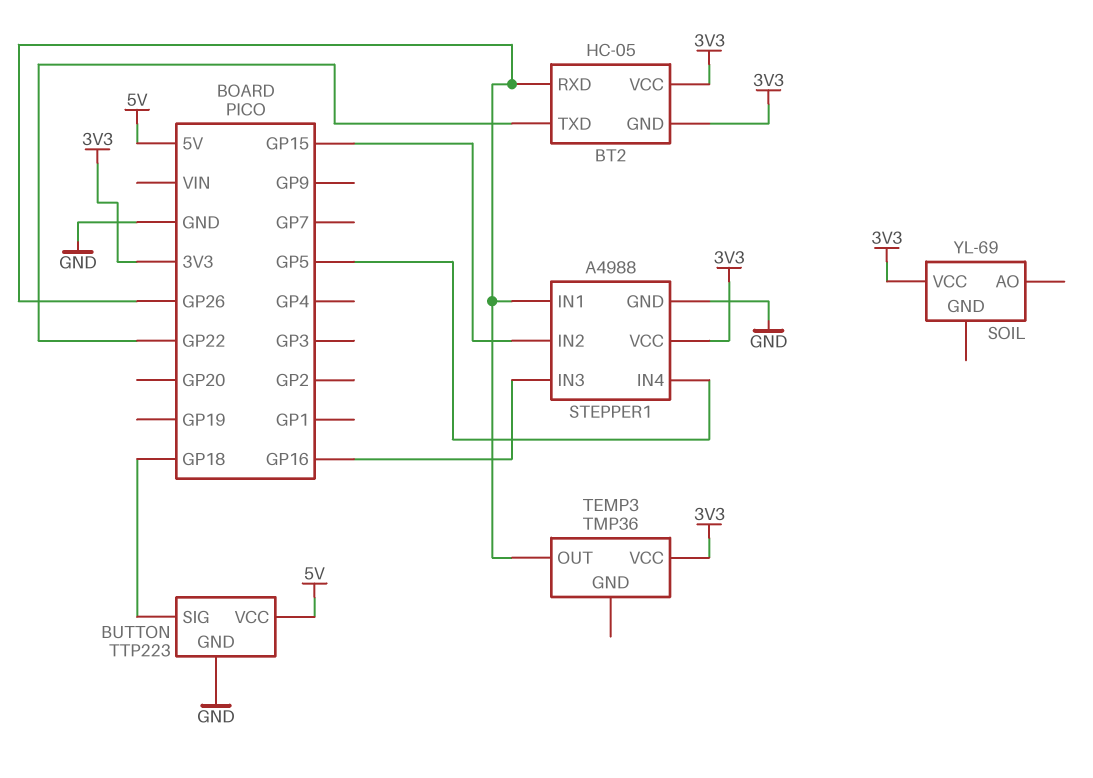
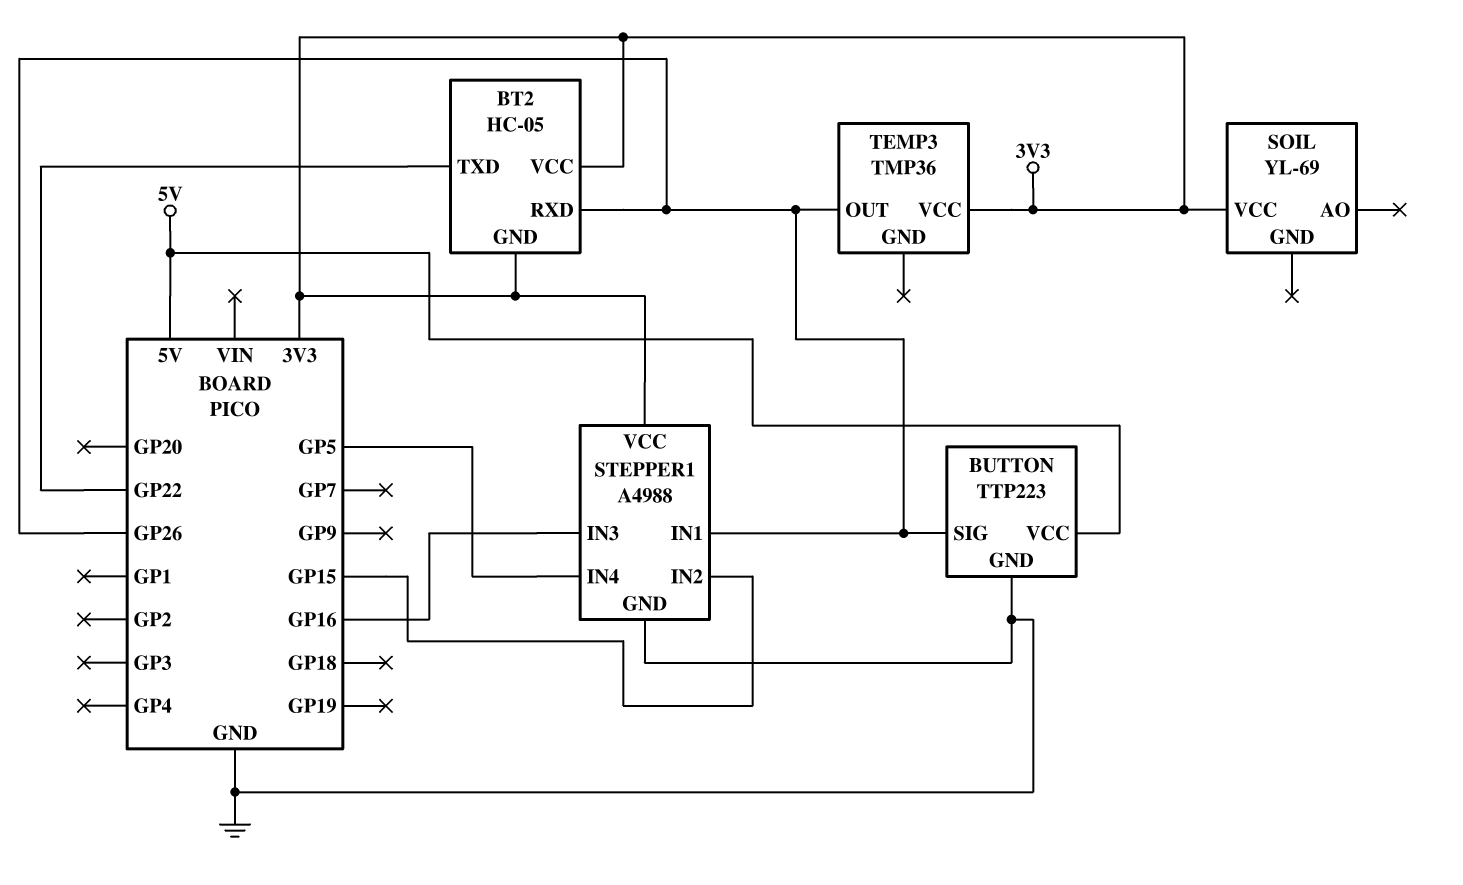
BUTTON pin SIG: GP18 -> GP26

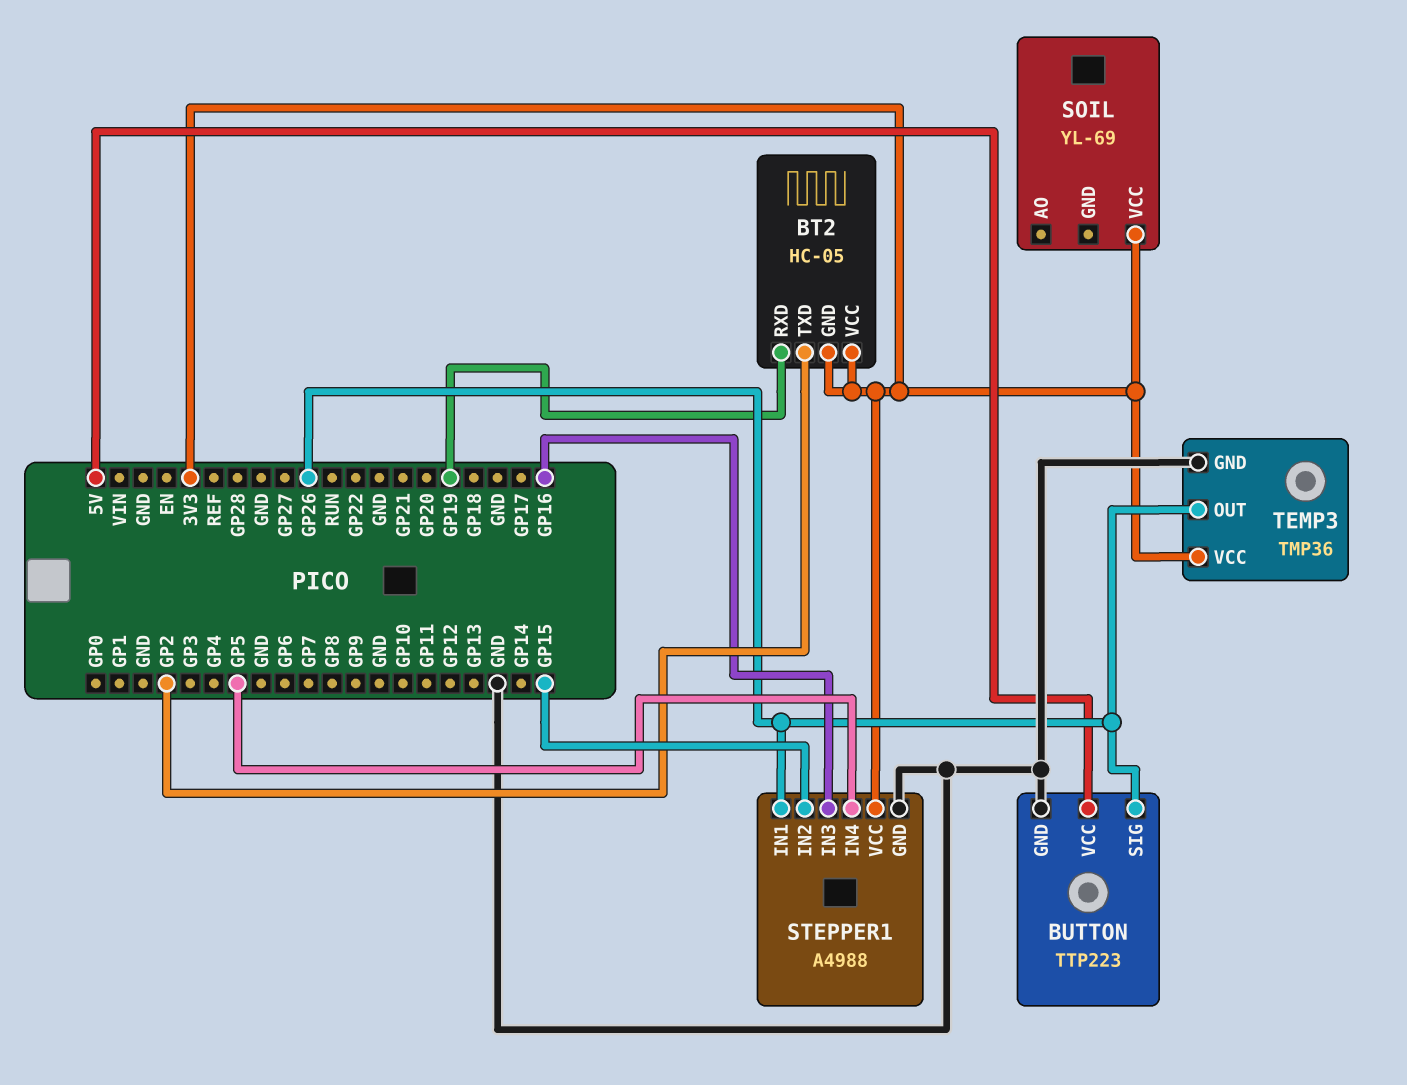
BT2 pin RXD: GP26 -> GP19
BT2 pin TXD: GP22 -> GP2
TEMP3 pin GND: none -> GND

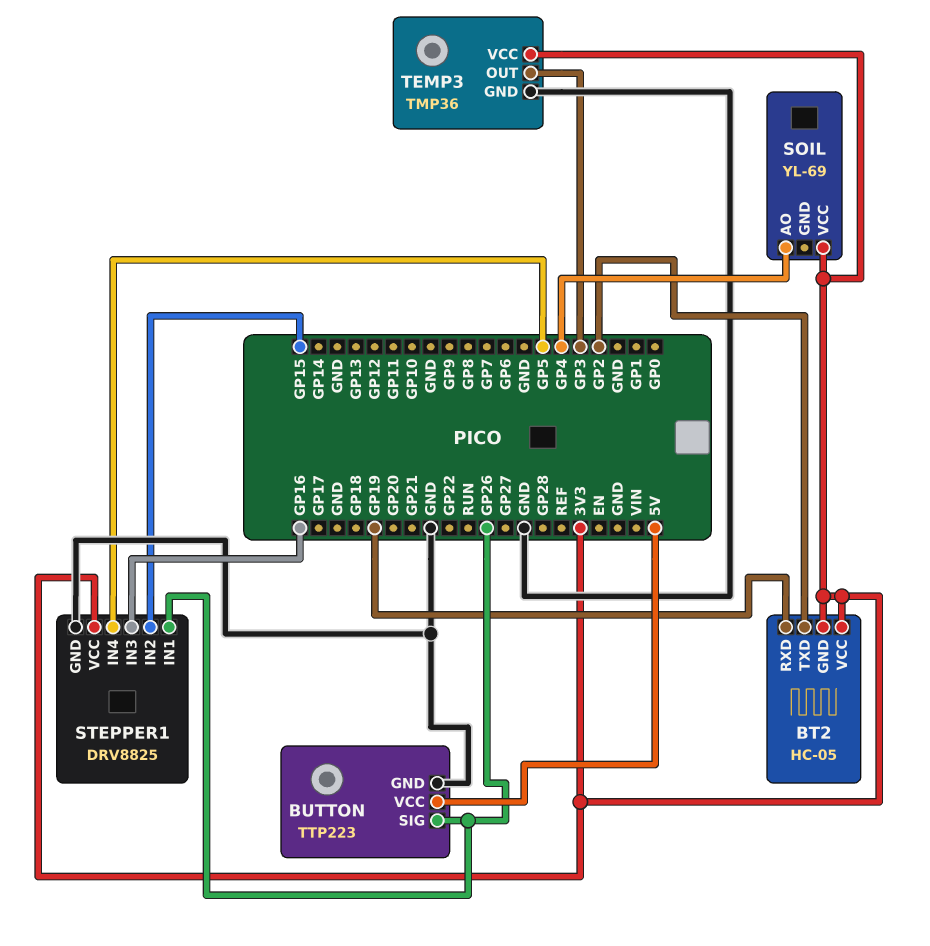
SOIL pin AO: none -> GP4
STEPPER1: A4988 -> DRV8825
TEMP3 pin OUT: GP26 -> GP3

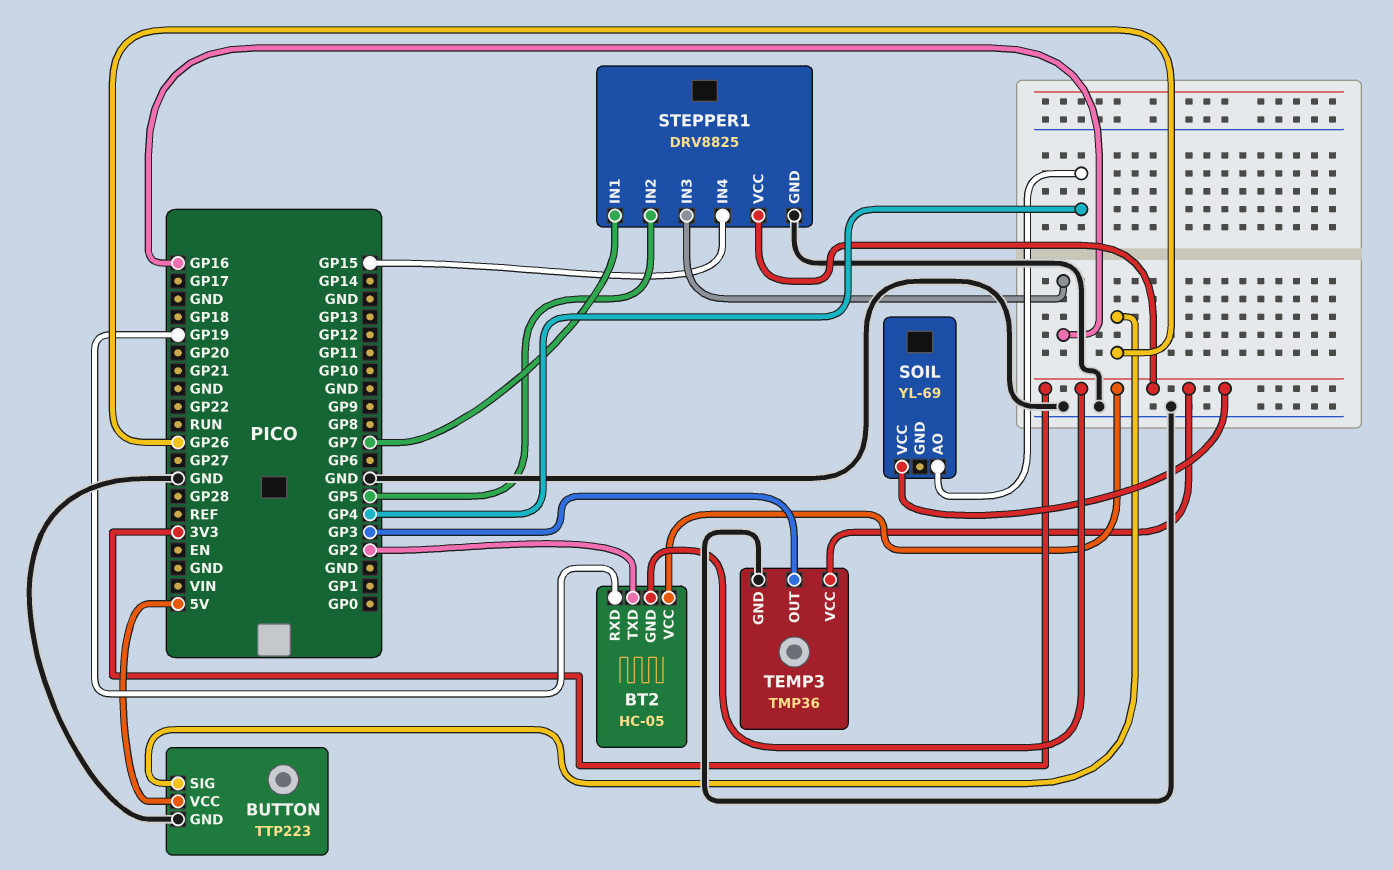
STEPPER1 pin IN1: GP26 -> GP7
STEPPER1 pin IN2: GP15 -> GP5
STEPPER1 pin IN4: GP5 -> GP15

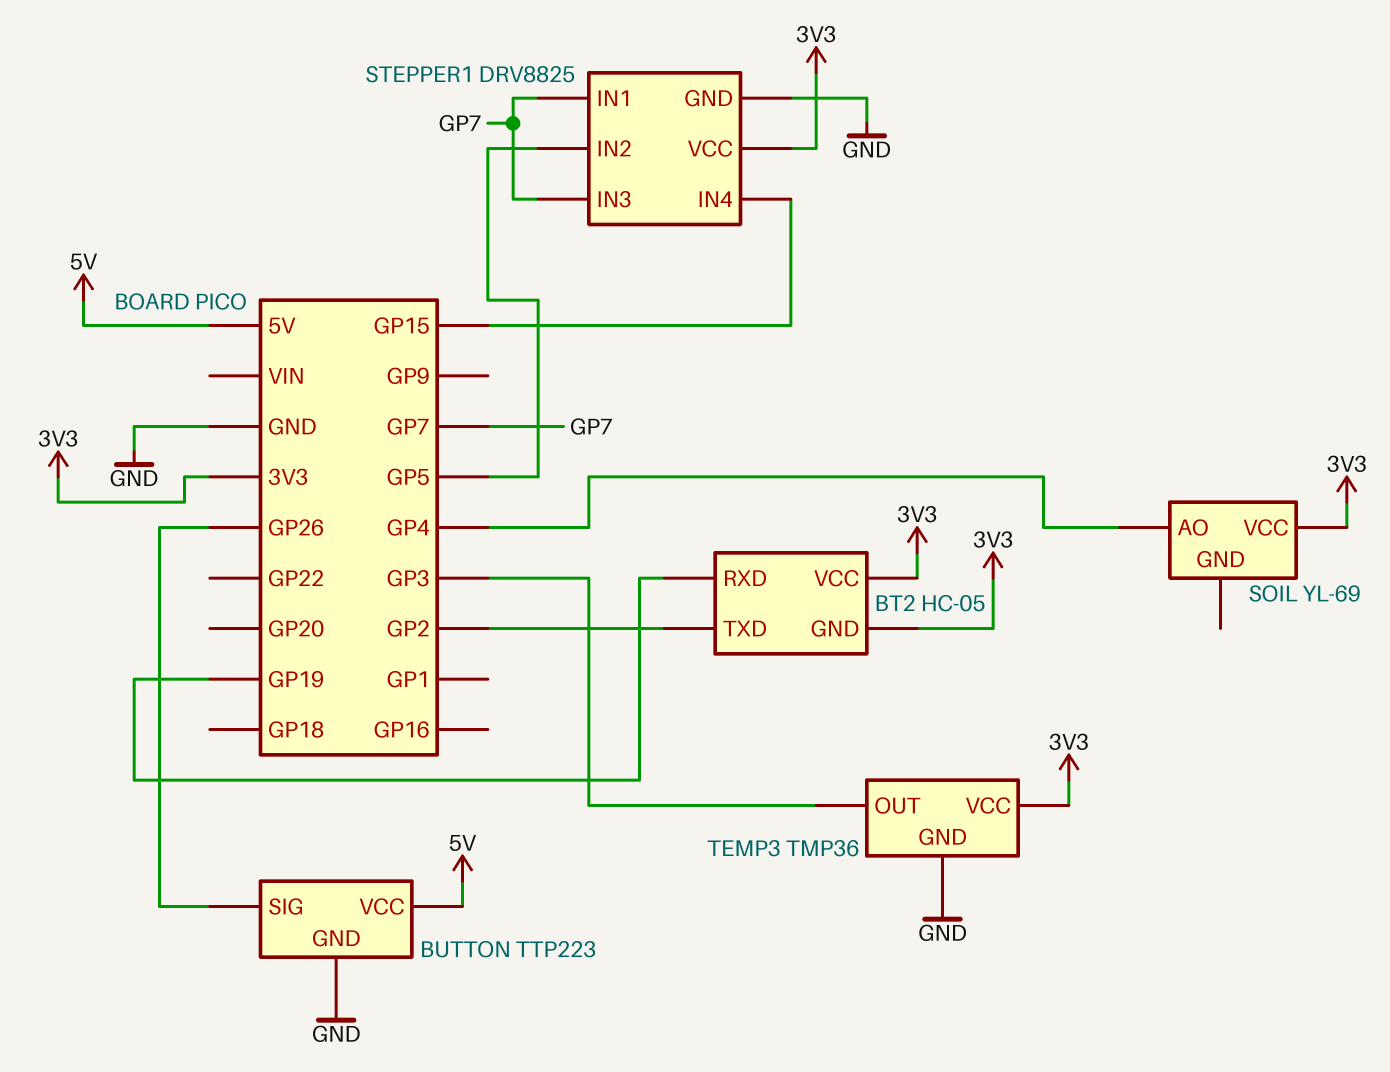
STEPPER1 pin IN3: GP16 -> GP7

